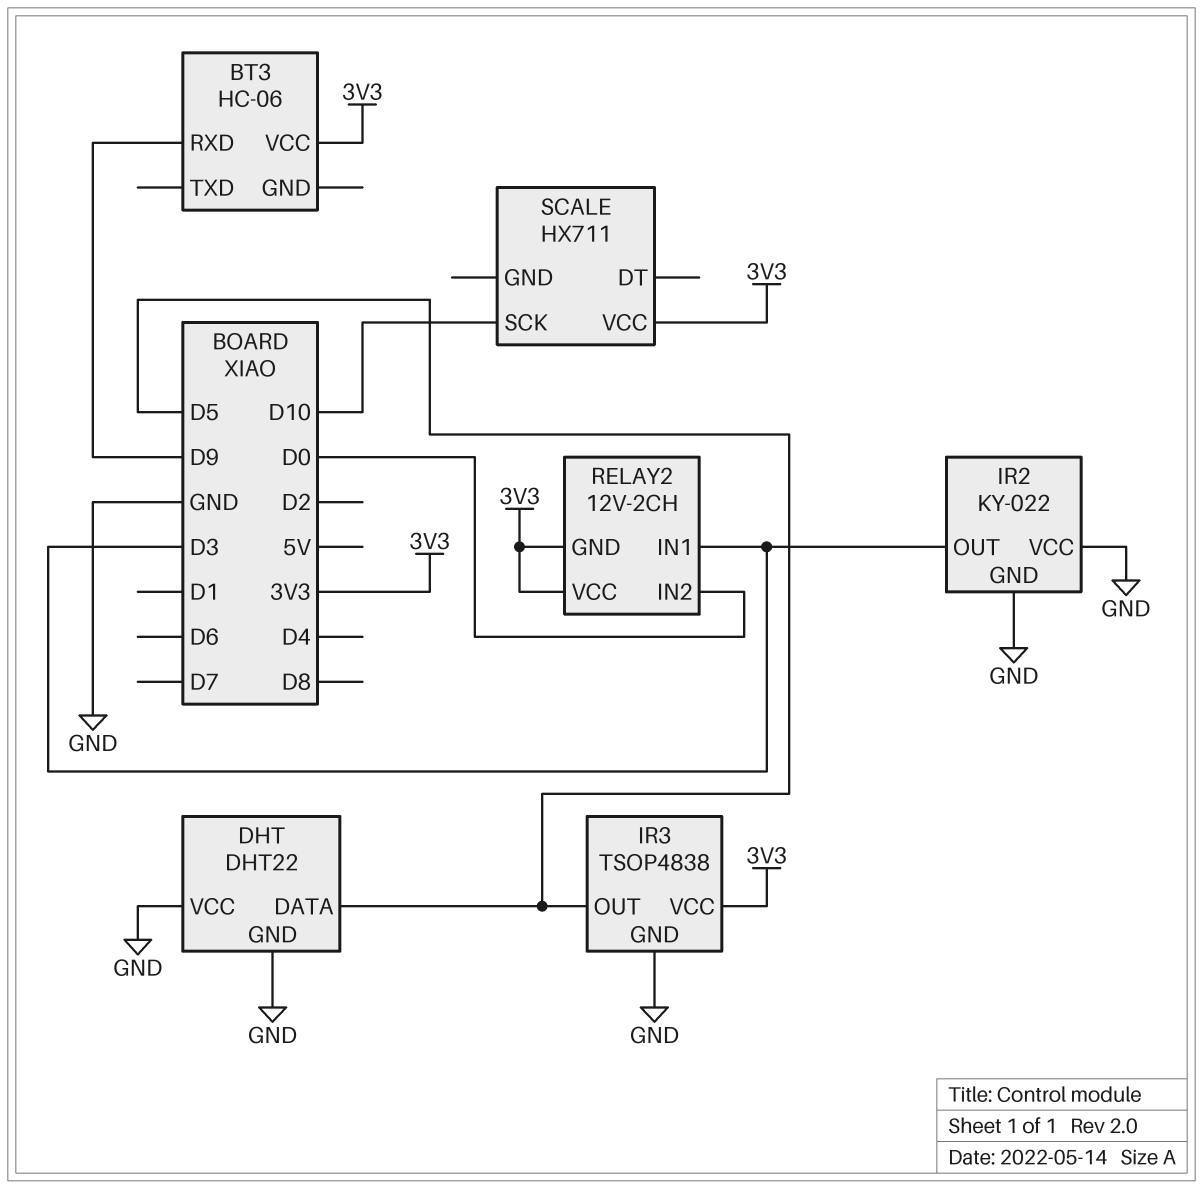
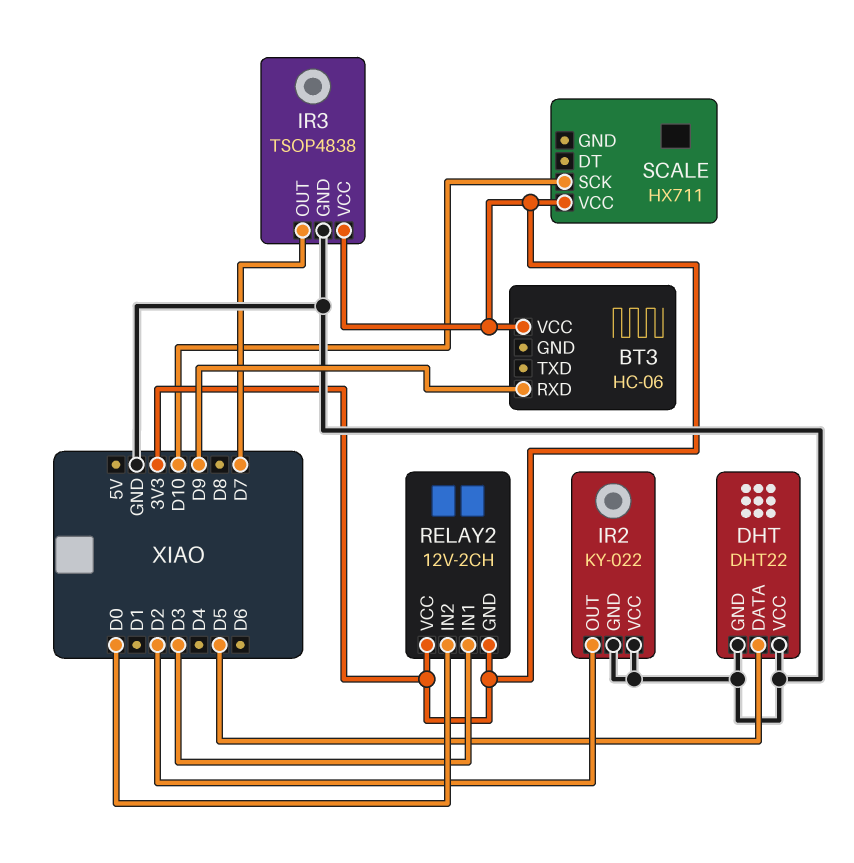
IR2 pin OUT: D3 -> D2
IR3 pin OUT: D5 -> D7

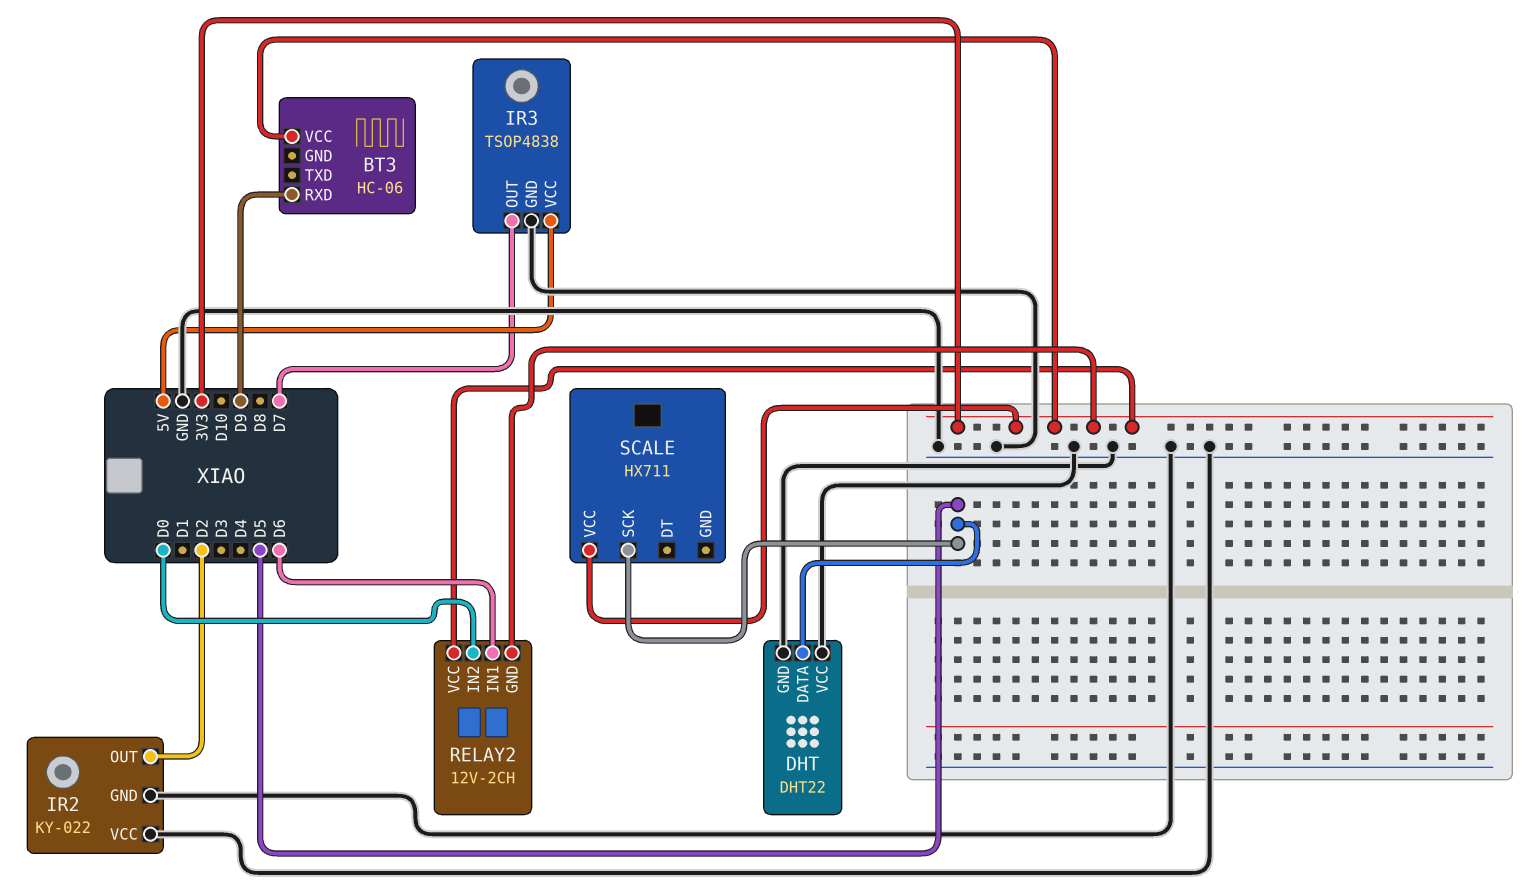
IR3 pin VCC: 3V3 -> 5V
RELAY2 pin IN1: D3 -> D6
SCALE pin SCK: D10 -> D5

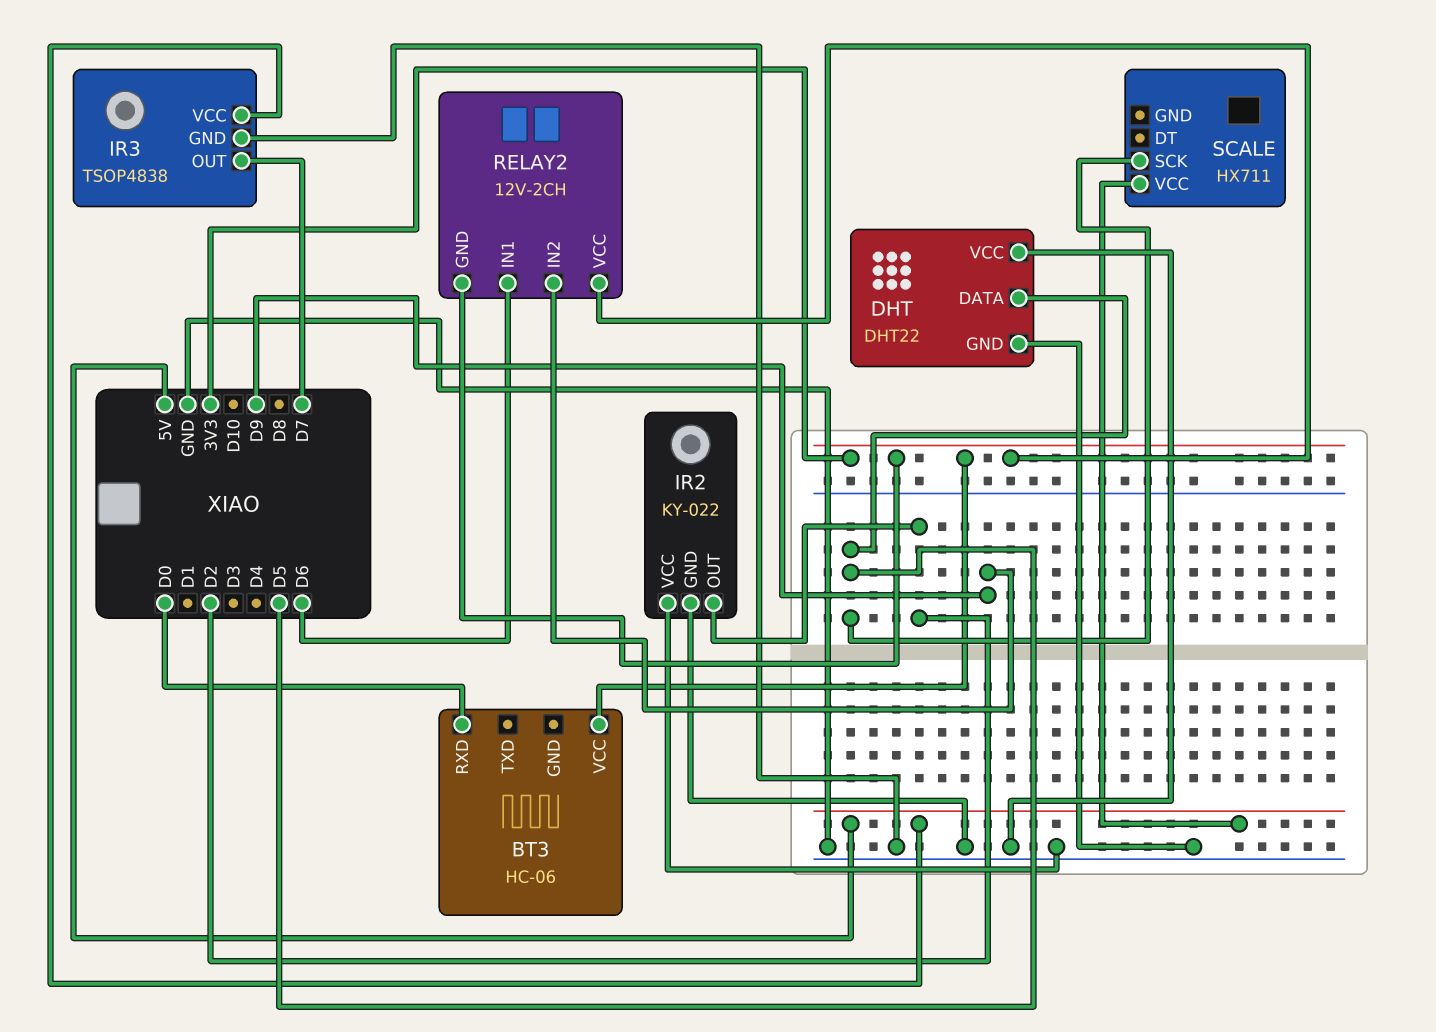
BT3 pin RXD: D9 -> D0
RELAY2 pin IN2: D0 -> D9
SCALE pin VCC: 3V3 -> 5V

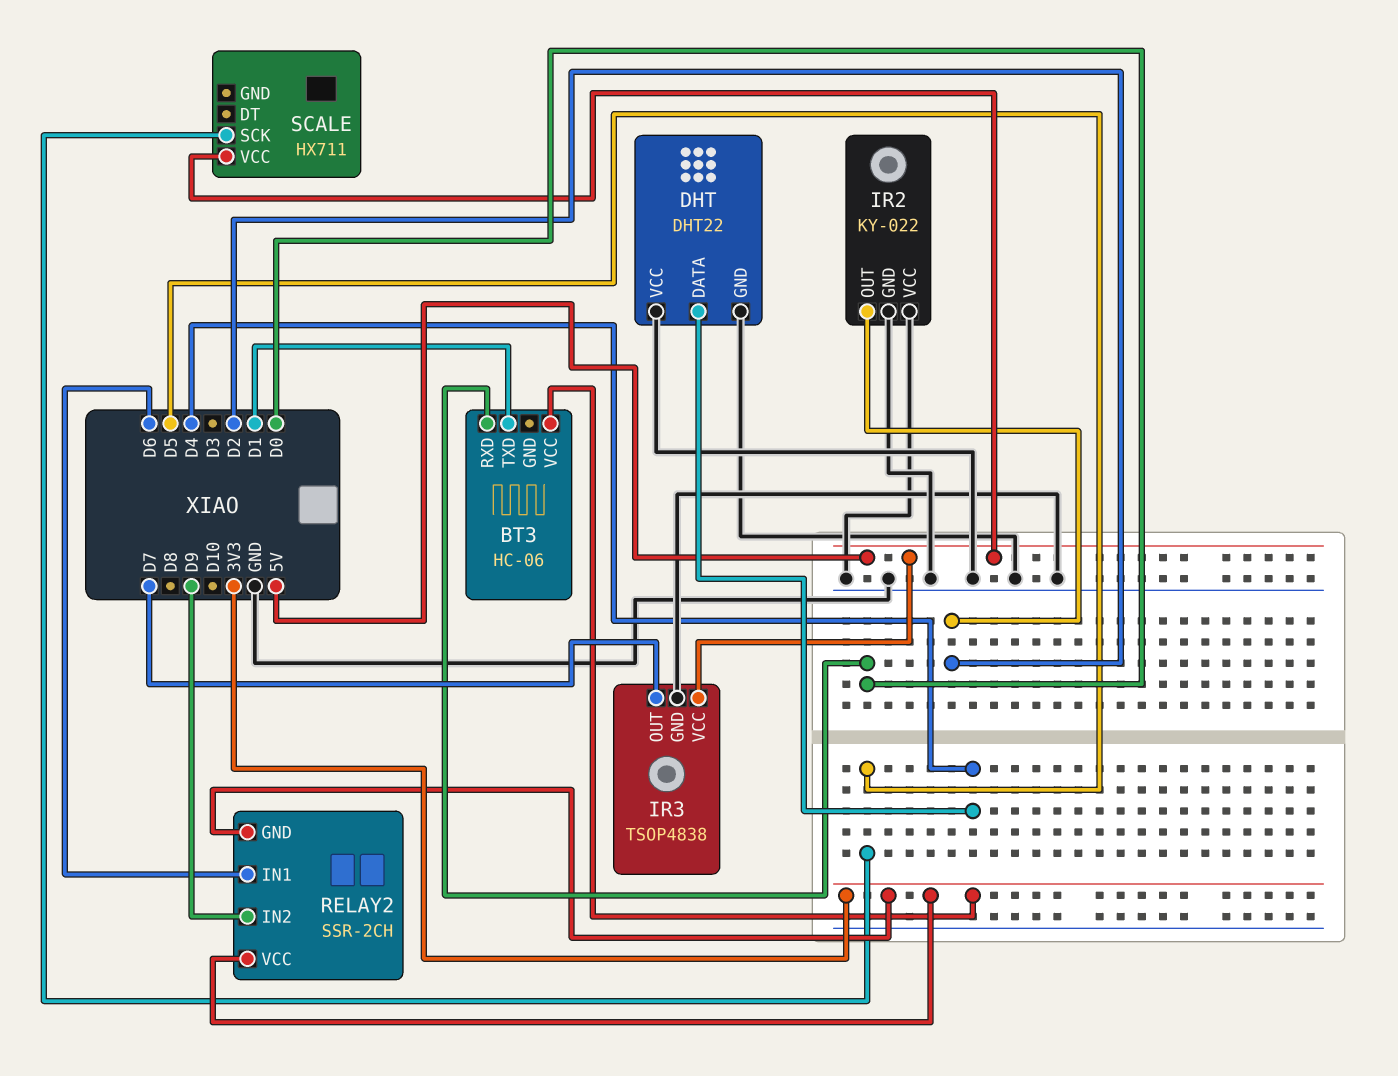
BT3 pin TXD: none -> D1
DHT pin DATA: D5 -> D4
RELAY2: 12V-2CH -> SSR-2CH

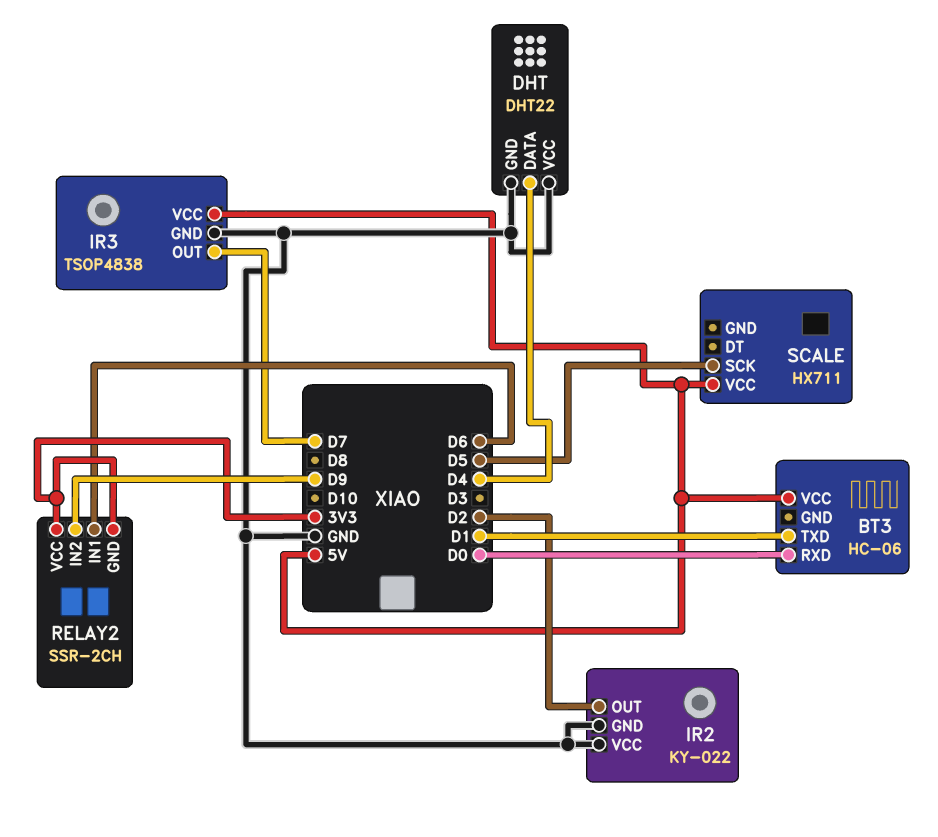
BT3 pin VCC: 3V3 -> 5V

